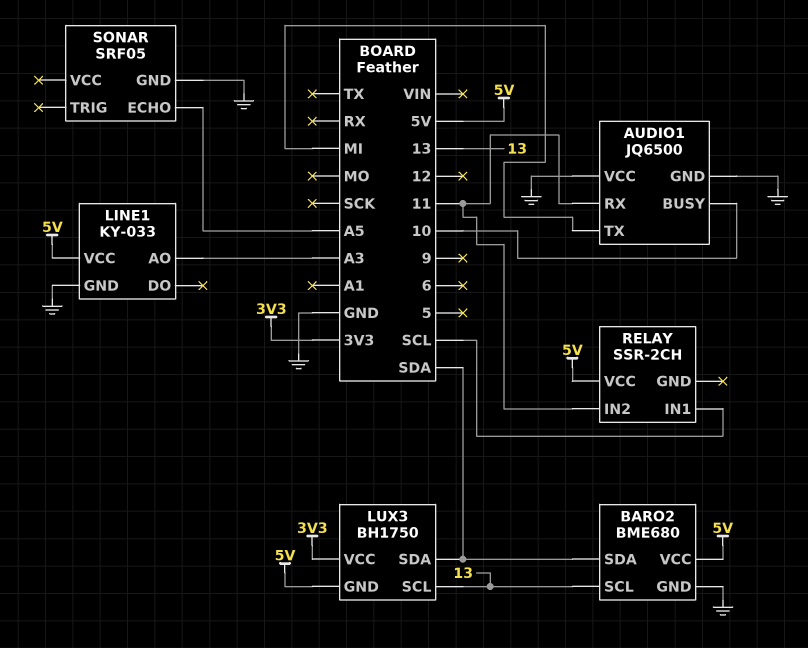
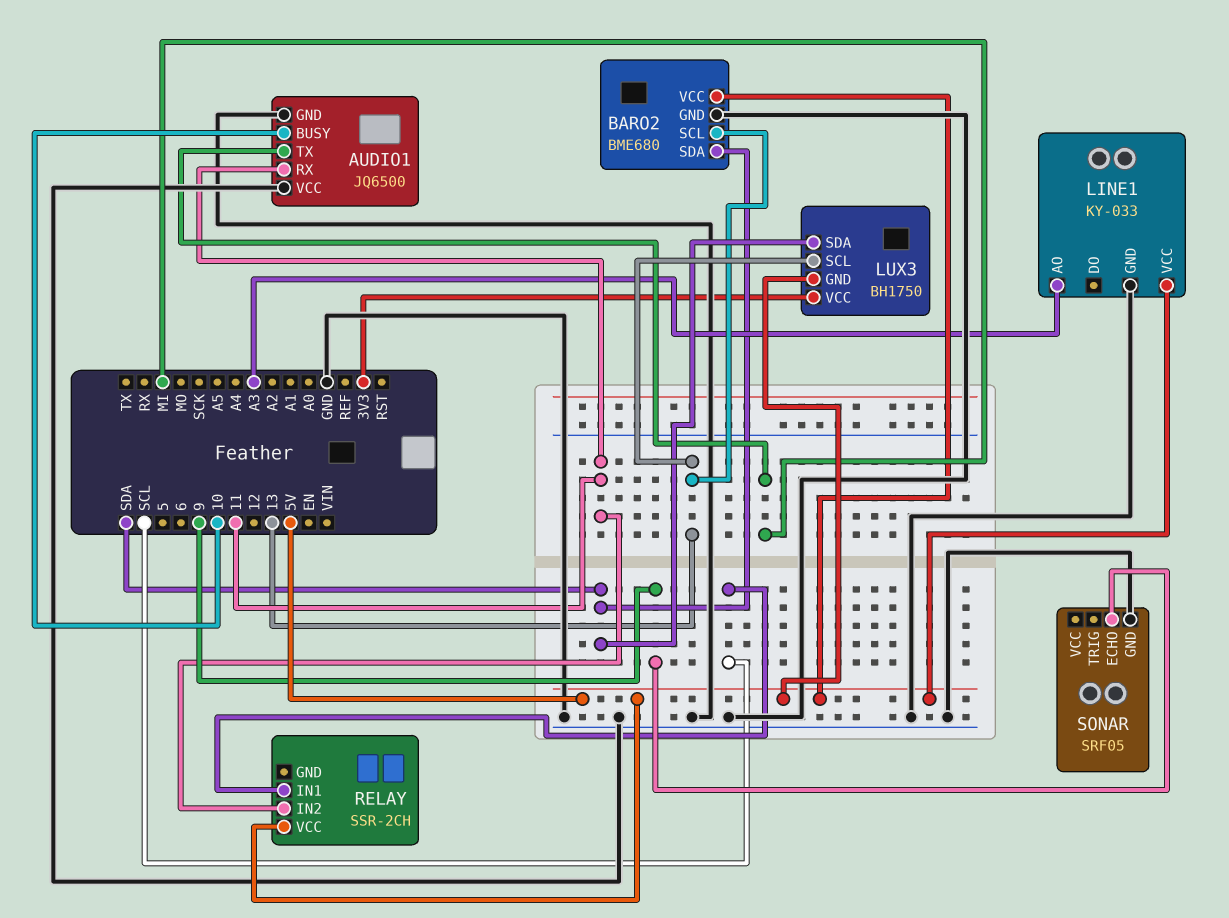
SONAR pin ECHO: A5 -> 9

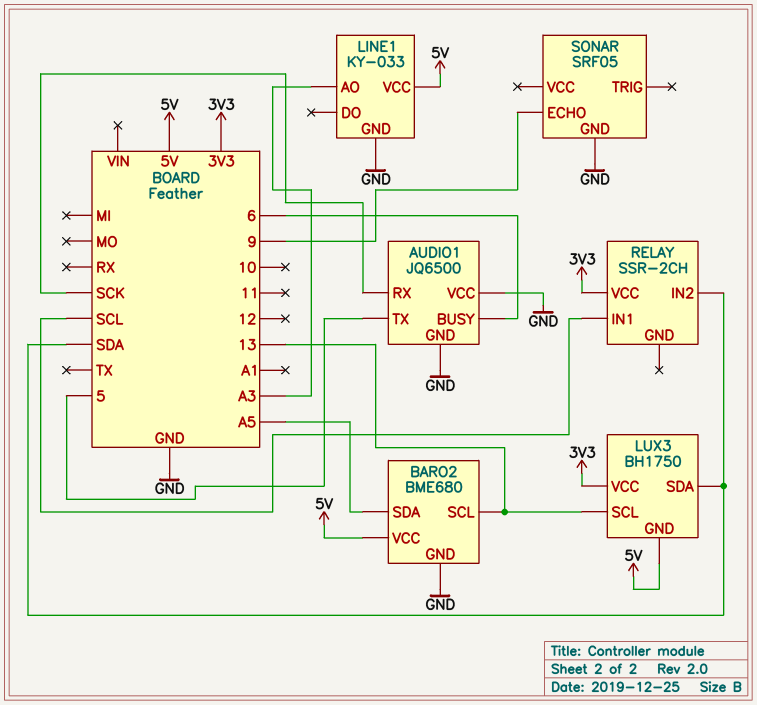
AUDIO1 pin BUSY: 10 -> 6
AUDIO1 pin RX: 11 -> SCK
AUDIO1 pin TX: MI -> 5
BARO2 pin SDA: SDA -> A5
RELAY pin IN2: 11 -> SDA
RELAY pin VCC: 5V -> 3V3

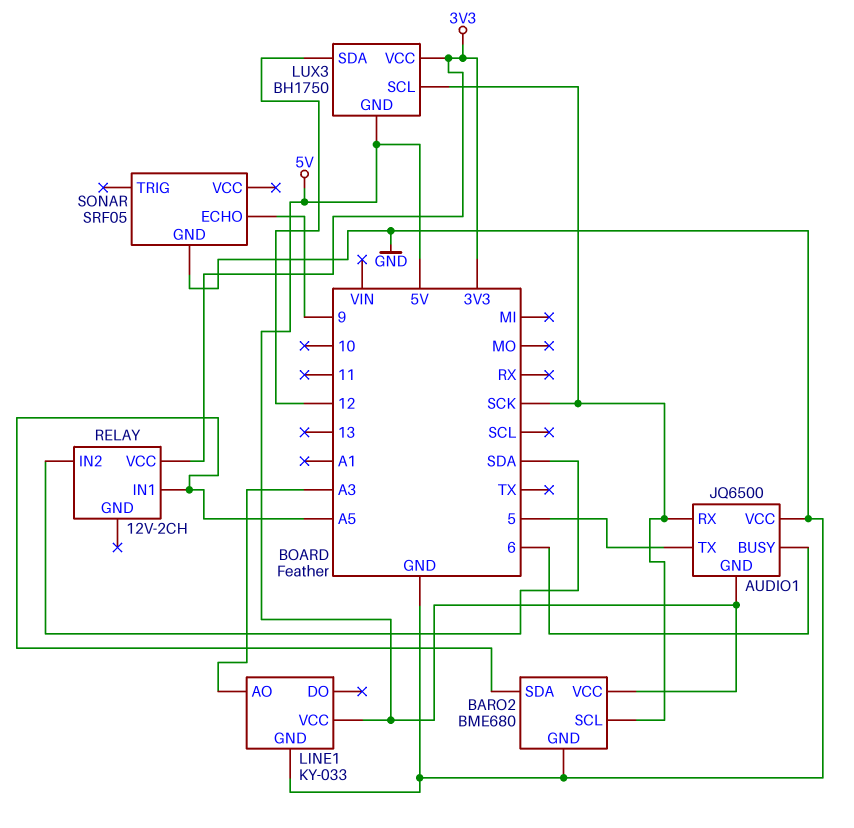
AUDIO1 pin GND: GND -> 5V
BARO2 pin SCL: 13 -> SCK
LUX3 pin SCL: 13 -> SCK
LUX3 pin SDA: SDA -> 12
RELAY: SSR-2CH -> 12V-2CH
RELAY pin IN1: SCL -> A5

